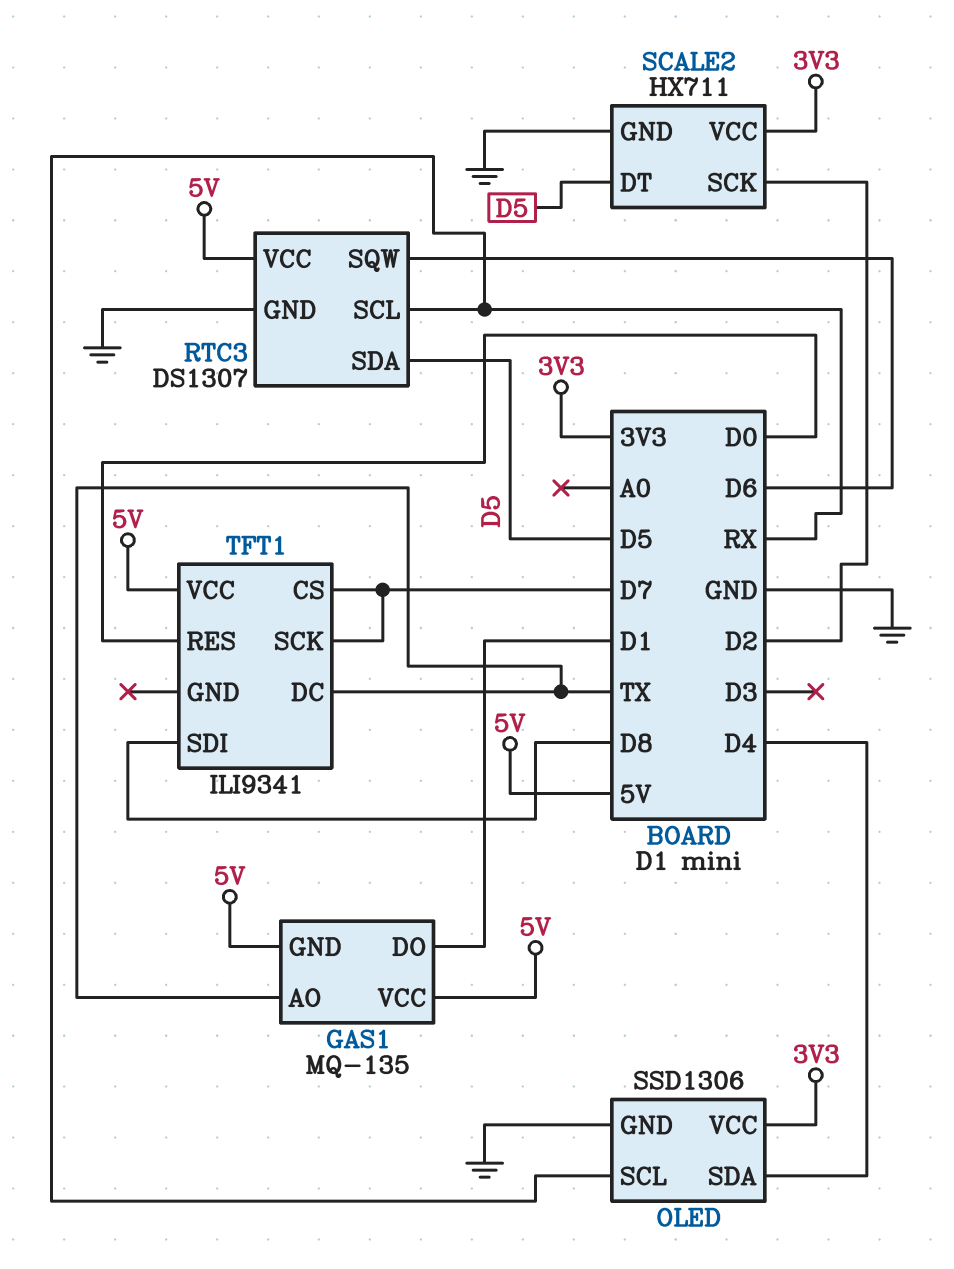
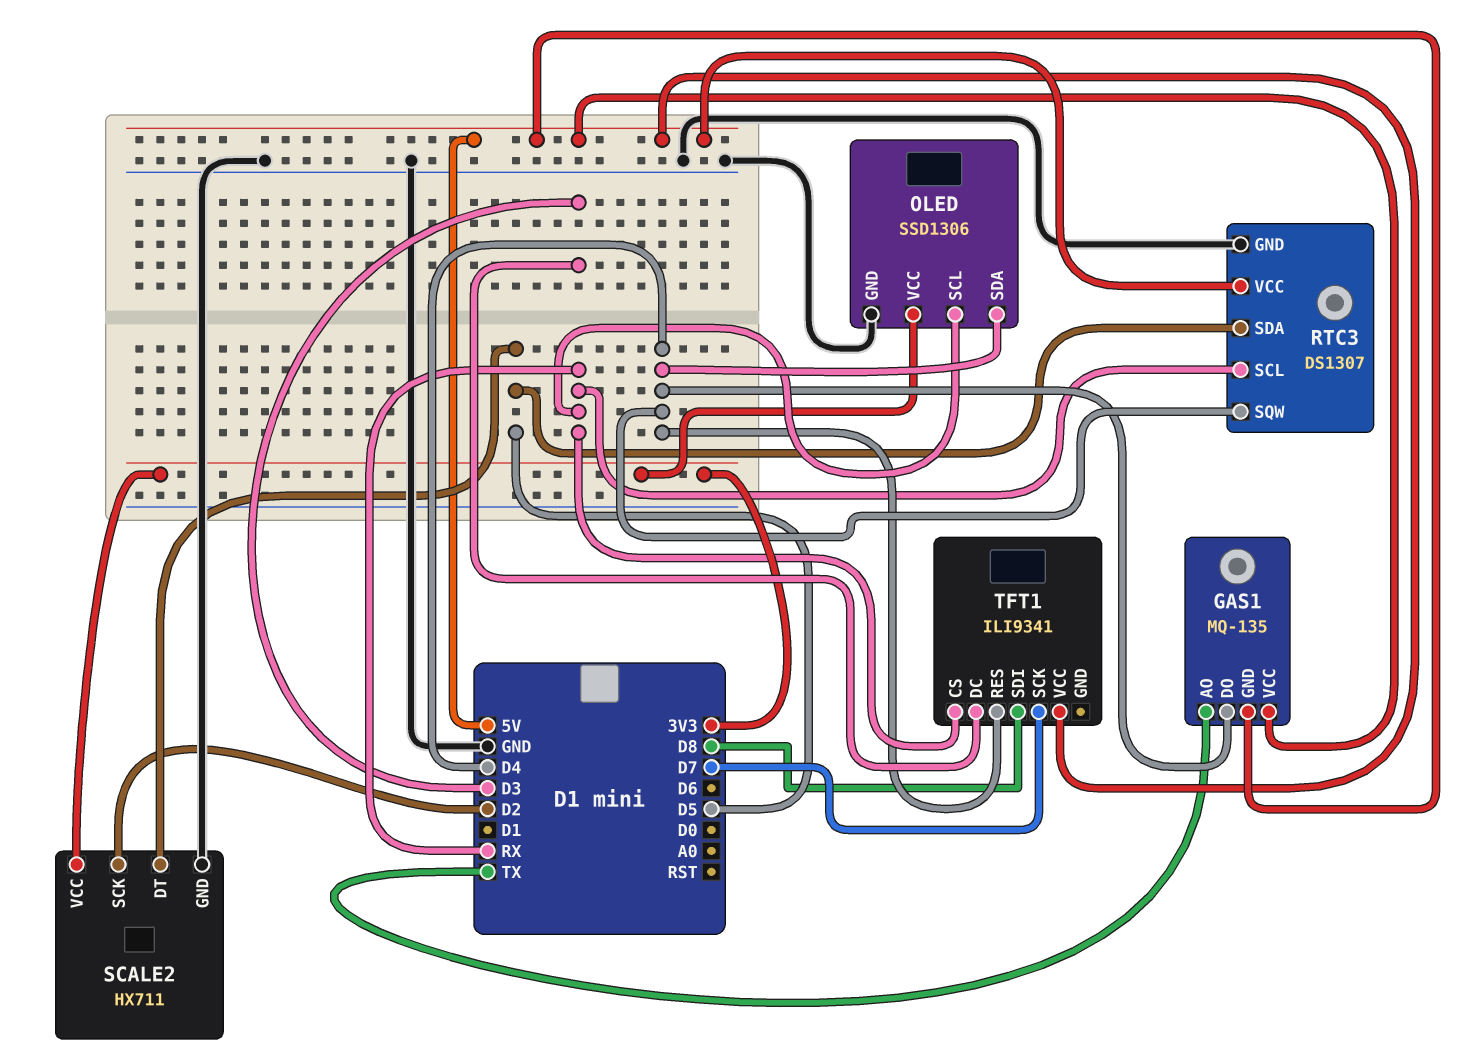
GAS1 pin DO: D1 -> D4
RTC3 pin SQW: D6 -> D4
TFT1 pin CS: D7 -> RX
TFT1 pin DC: TX -> D3
TFT1 pin RES: D0 -> D4

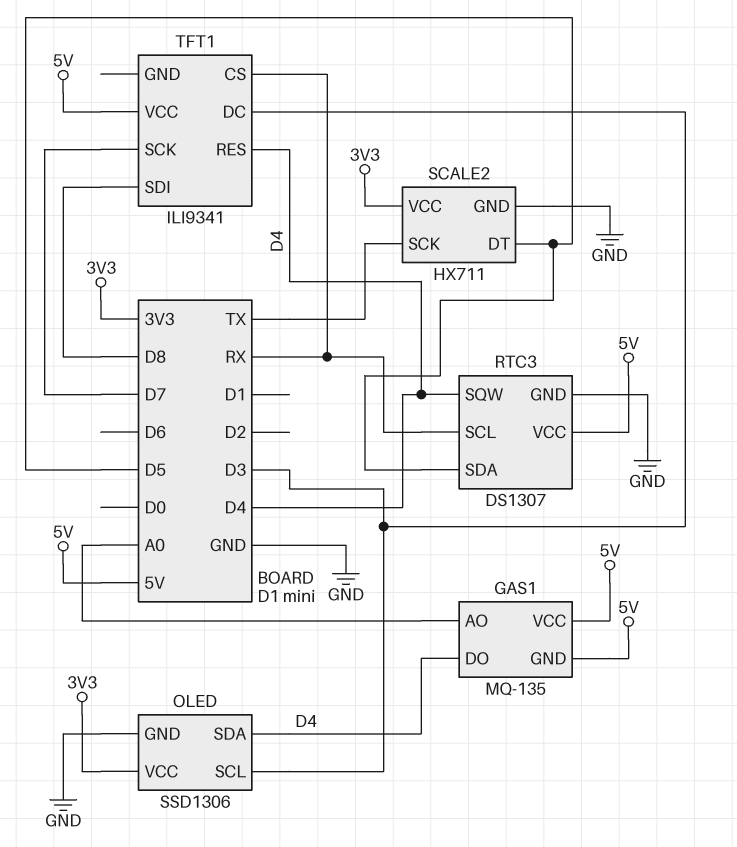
GAS1 pin AO: TX -> A0
OLED pin SCL: RX -> D3
SCALE2 pin SCK: D2 -> TX

